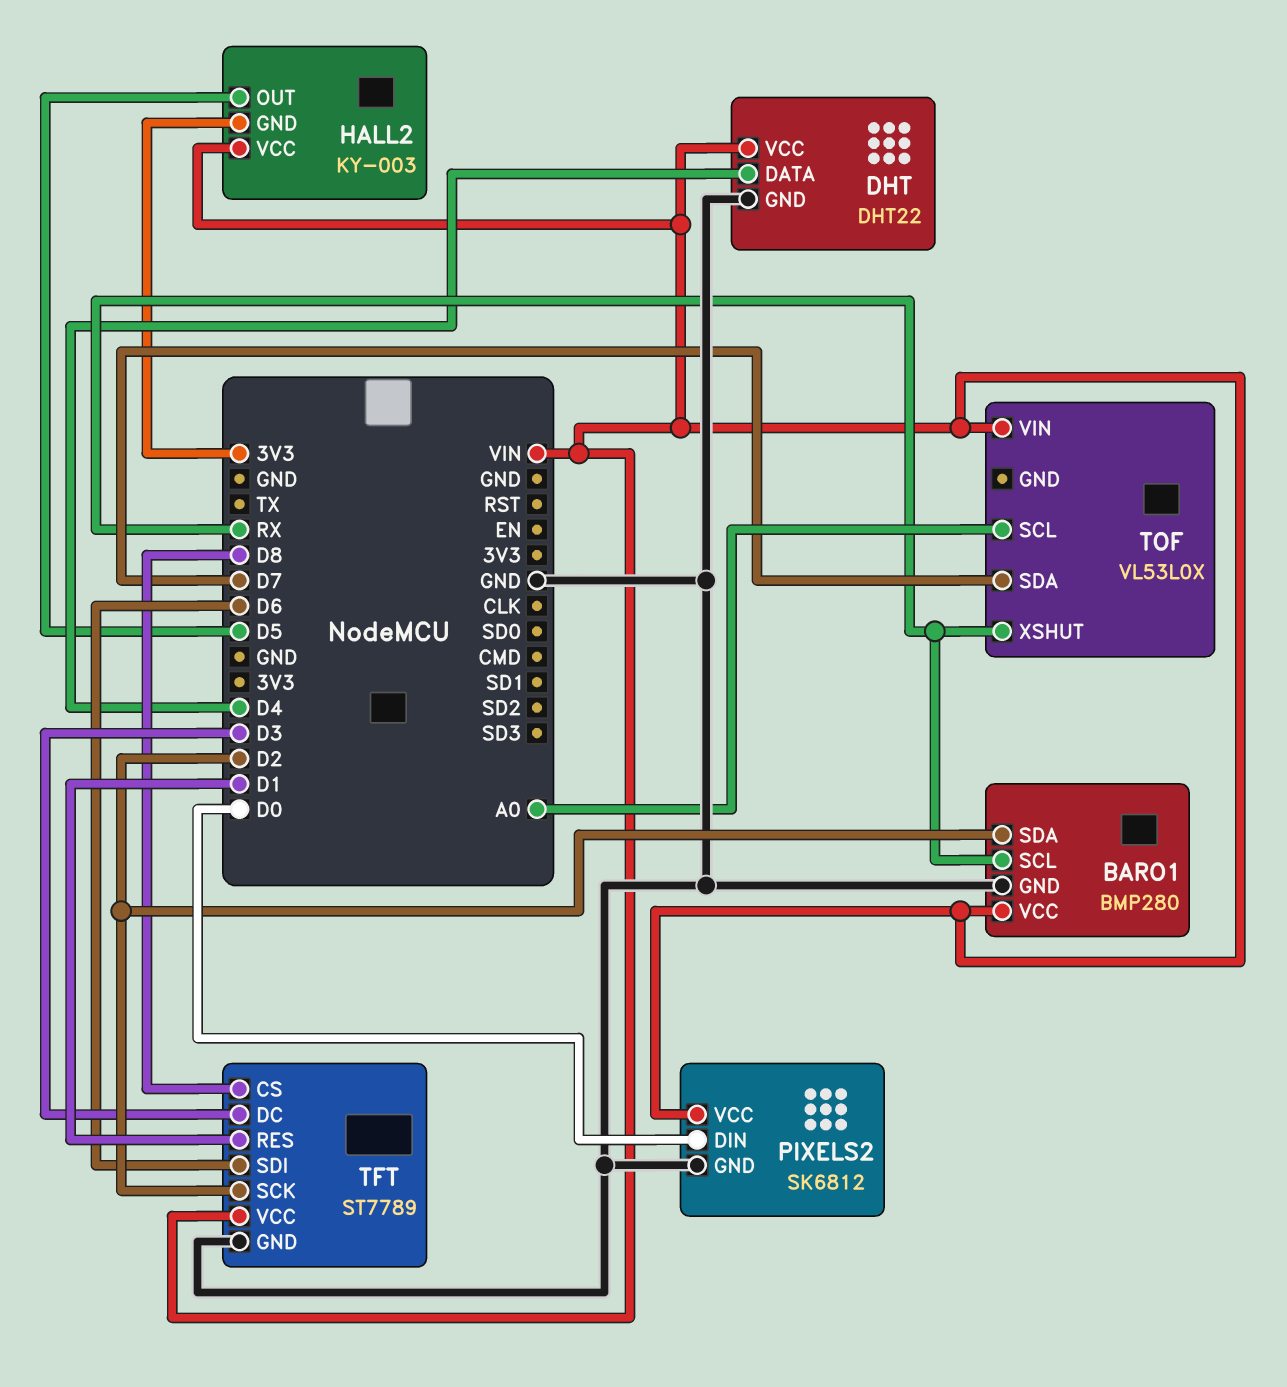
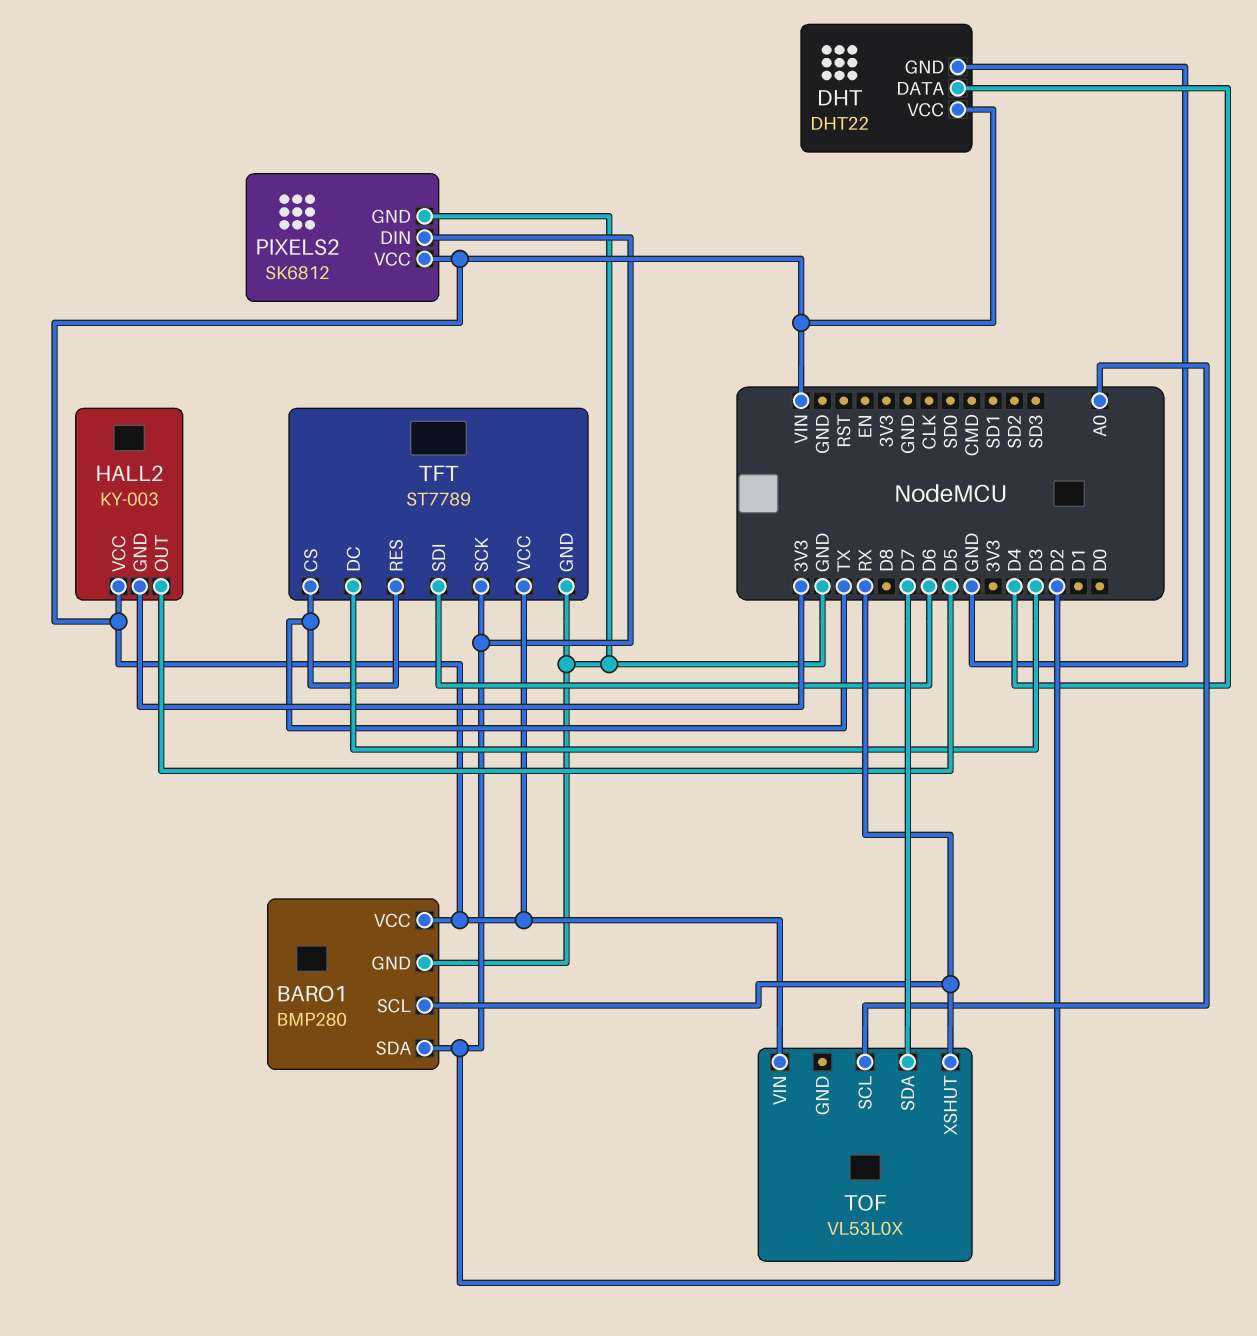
PIXELS2 pin DIN: D0 -> D2
TFT pin CS: D8 -> TX
TFT pin RES: D1 -> TX

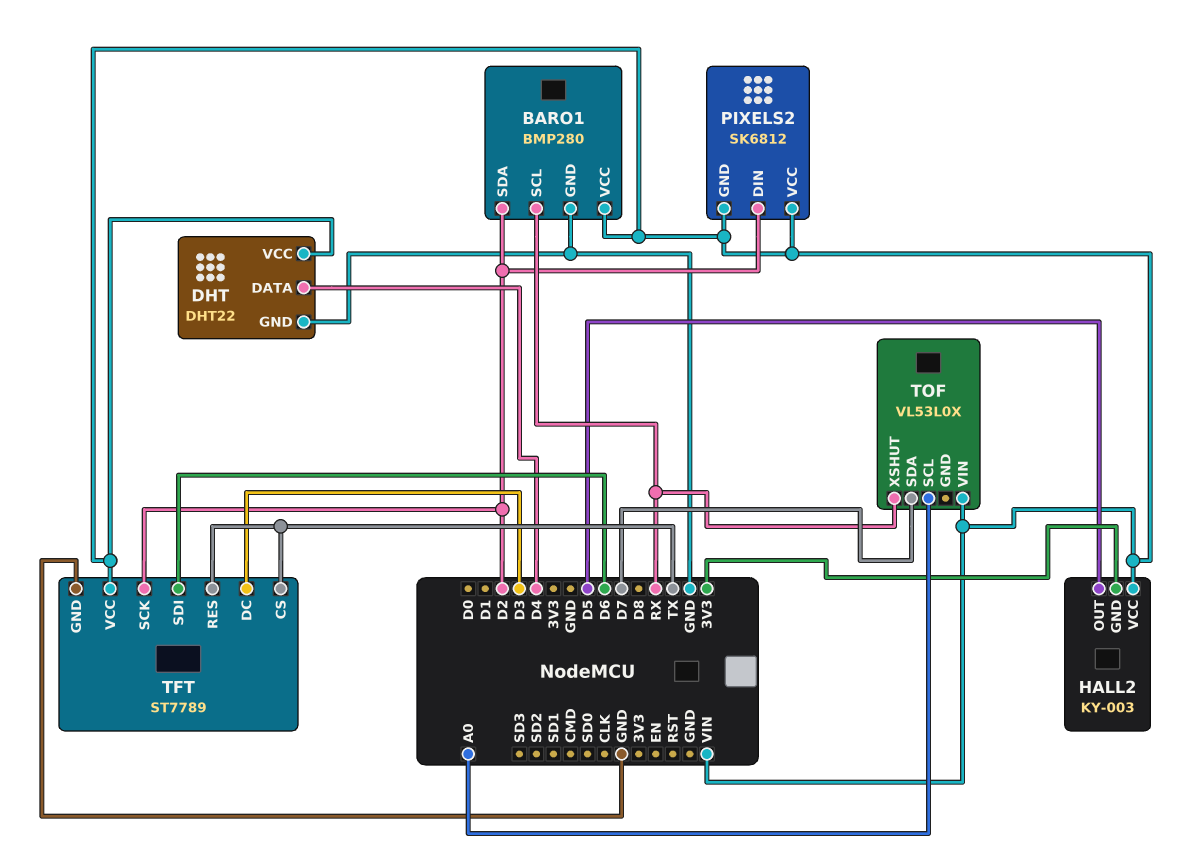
PIXELS2 pin GND: GND -> VIN

